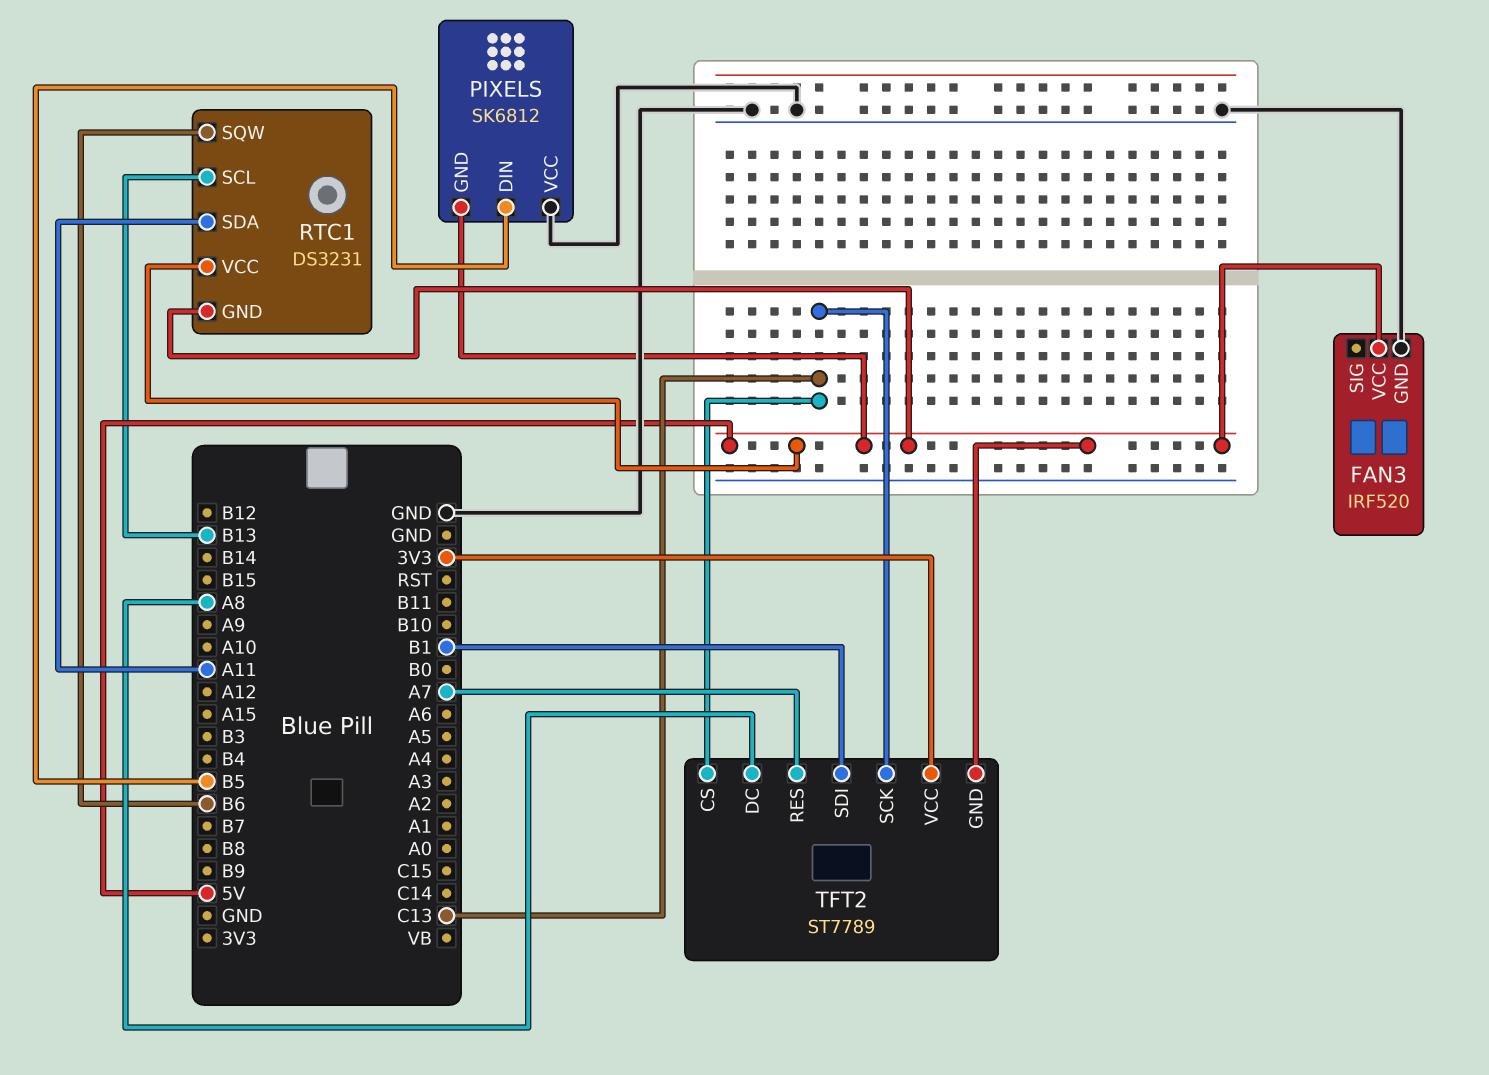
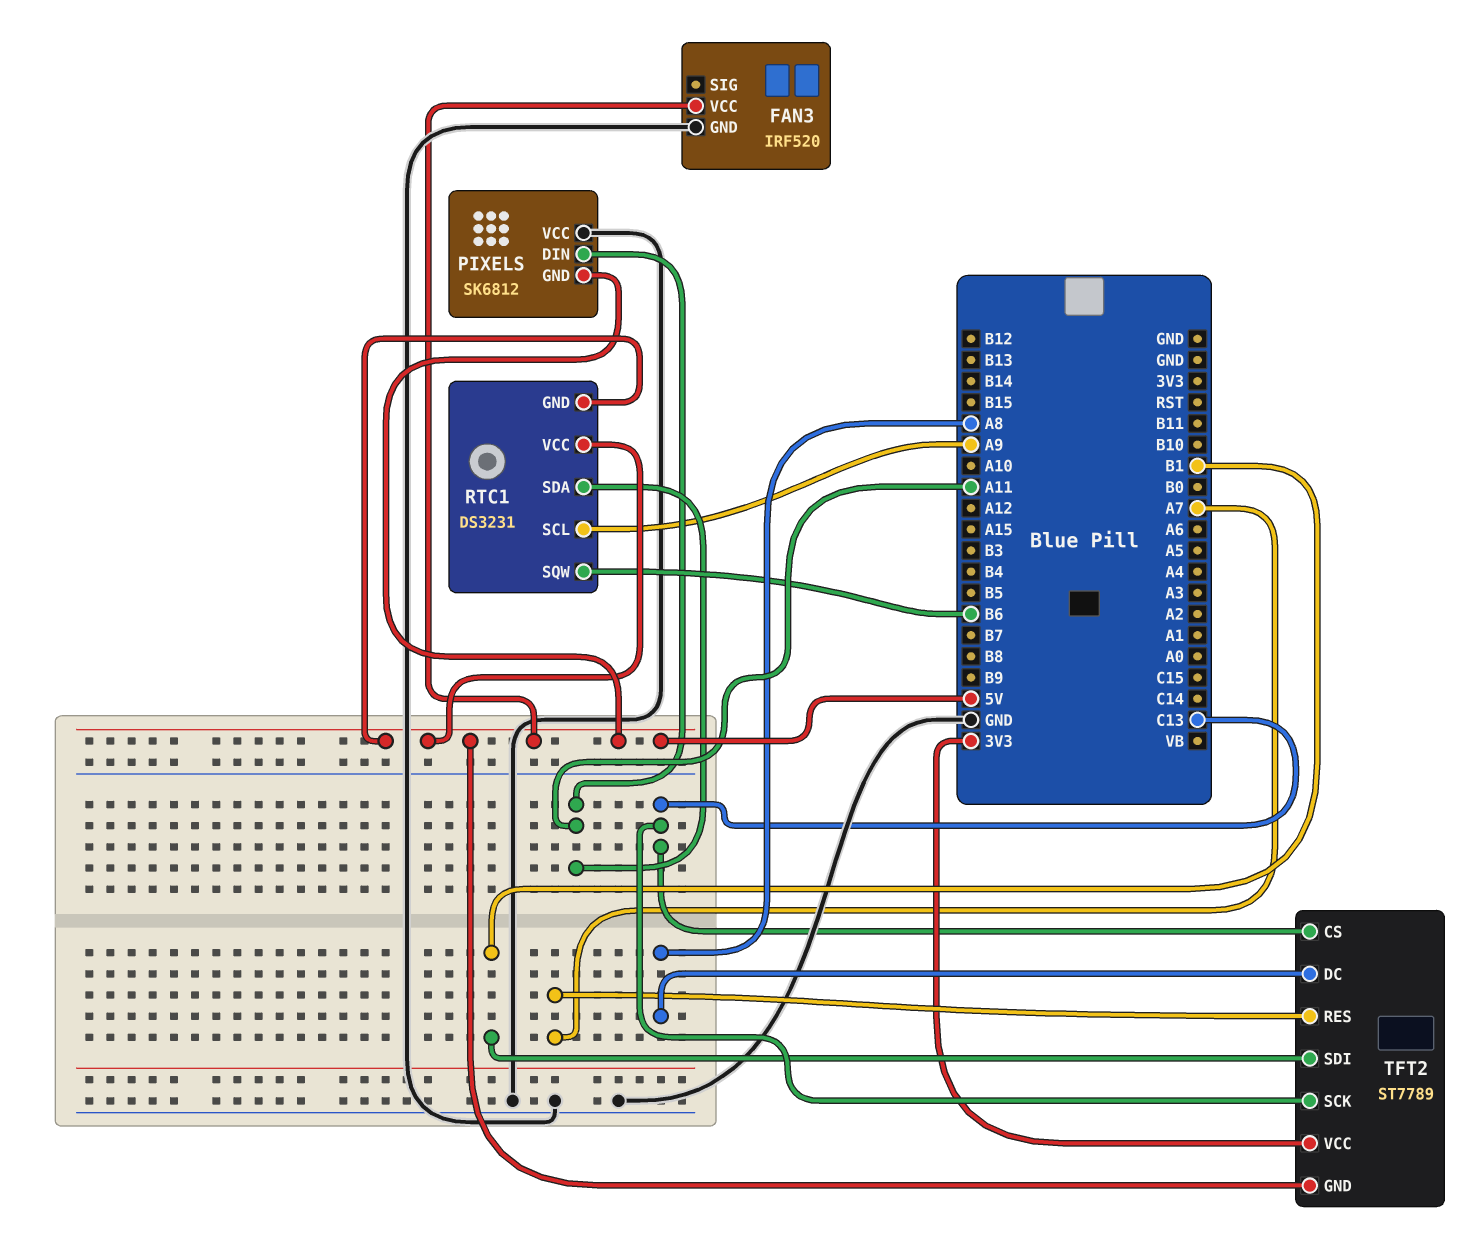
PIXELS pin DIN: B5 -> A11
RTC1 pin SCL: B13 -> A9

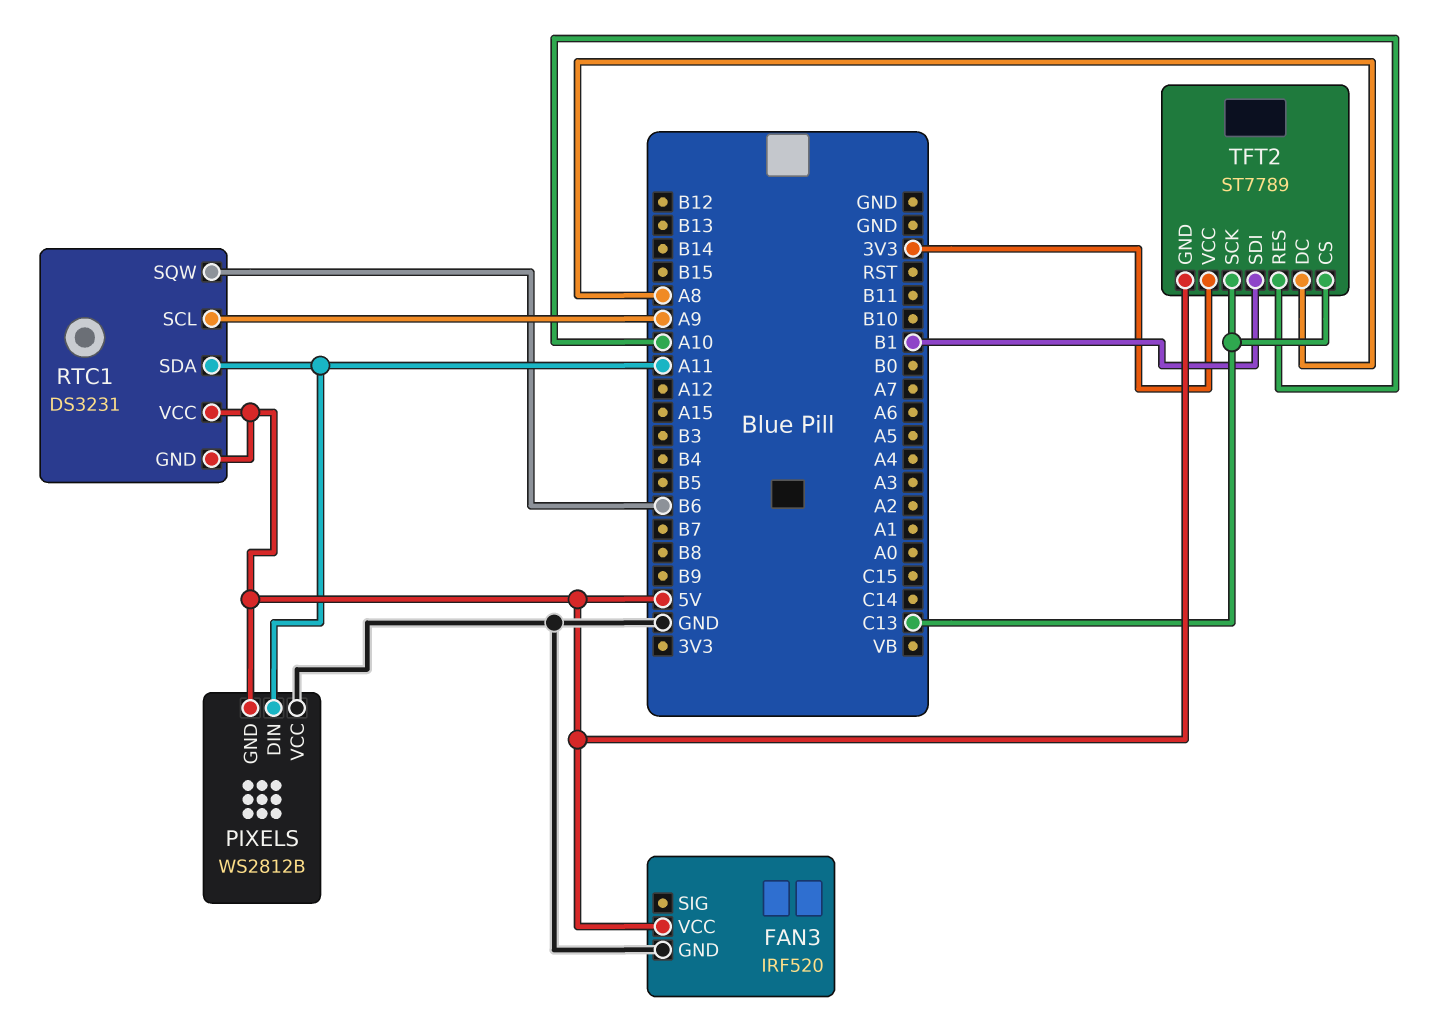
PIXELS: SK6812 -> WS2812B
TFT2 pin RES: A7 -> A10

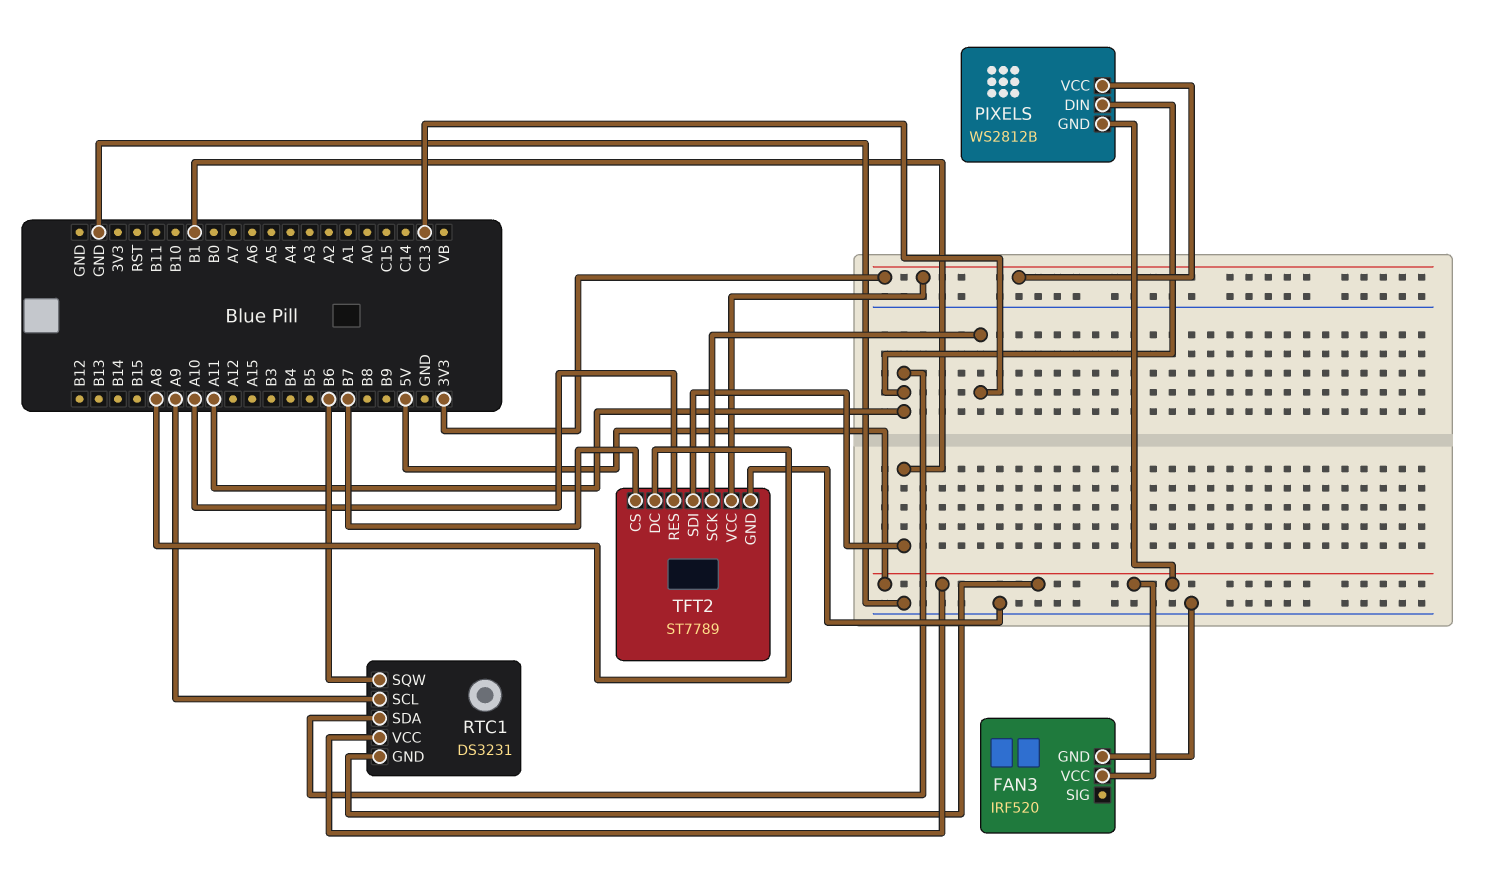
PIXELS pin VCC: GND -> 3V3
TFT2 pin CS: C13 -> B7
TFT2 pin GND: 5V -> GND

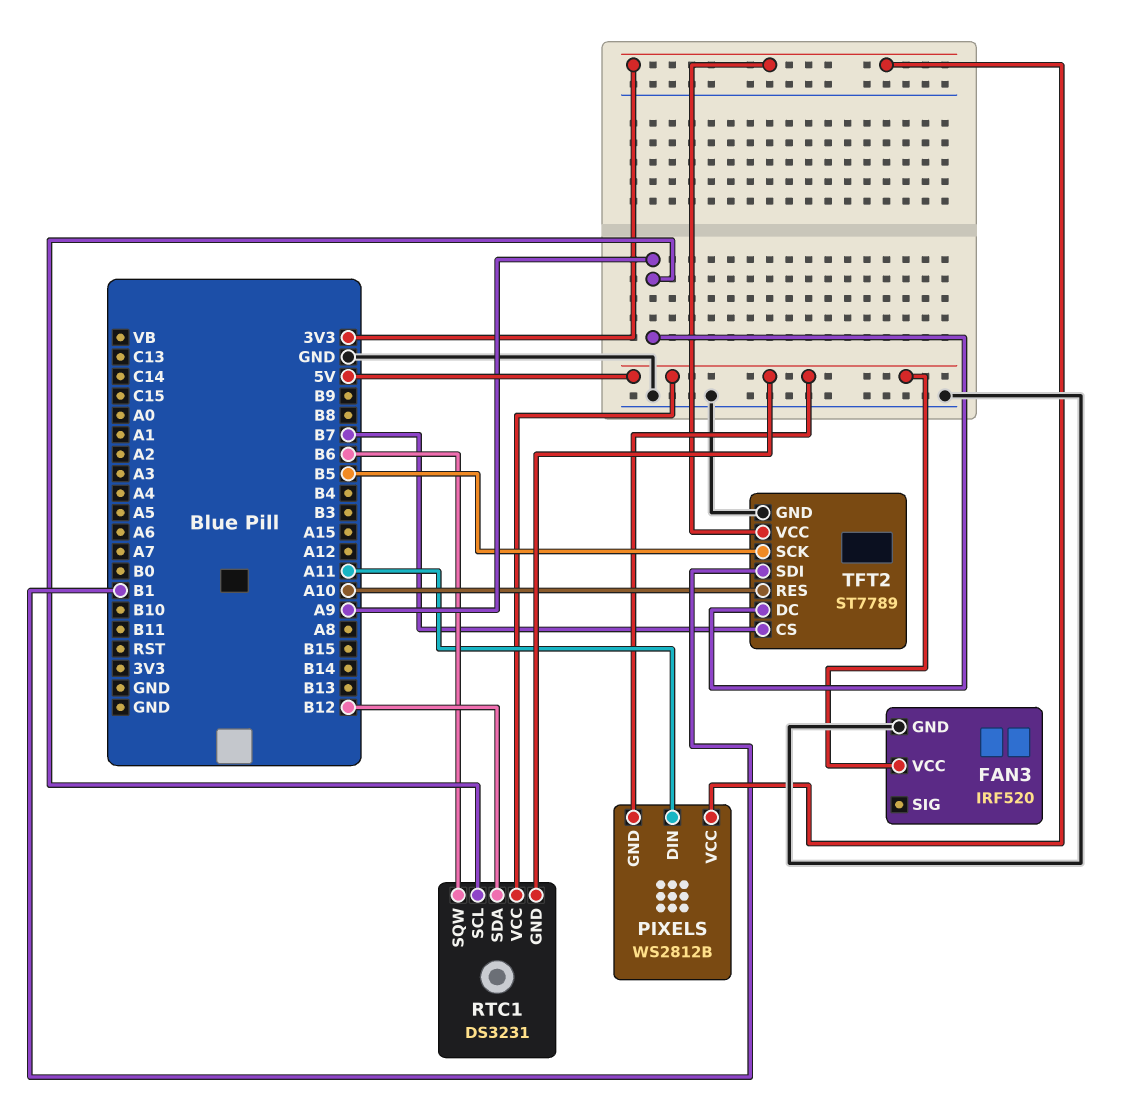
RTC1 pin SDA: A11 -> B12
TFT2 pin DC: A8 -> A9
TFT2 pin SCK: C13 -> B5

